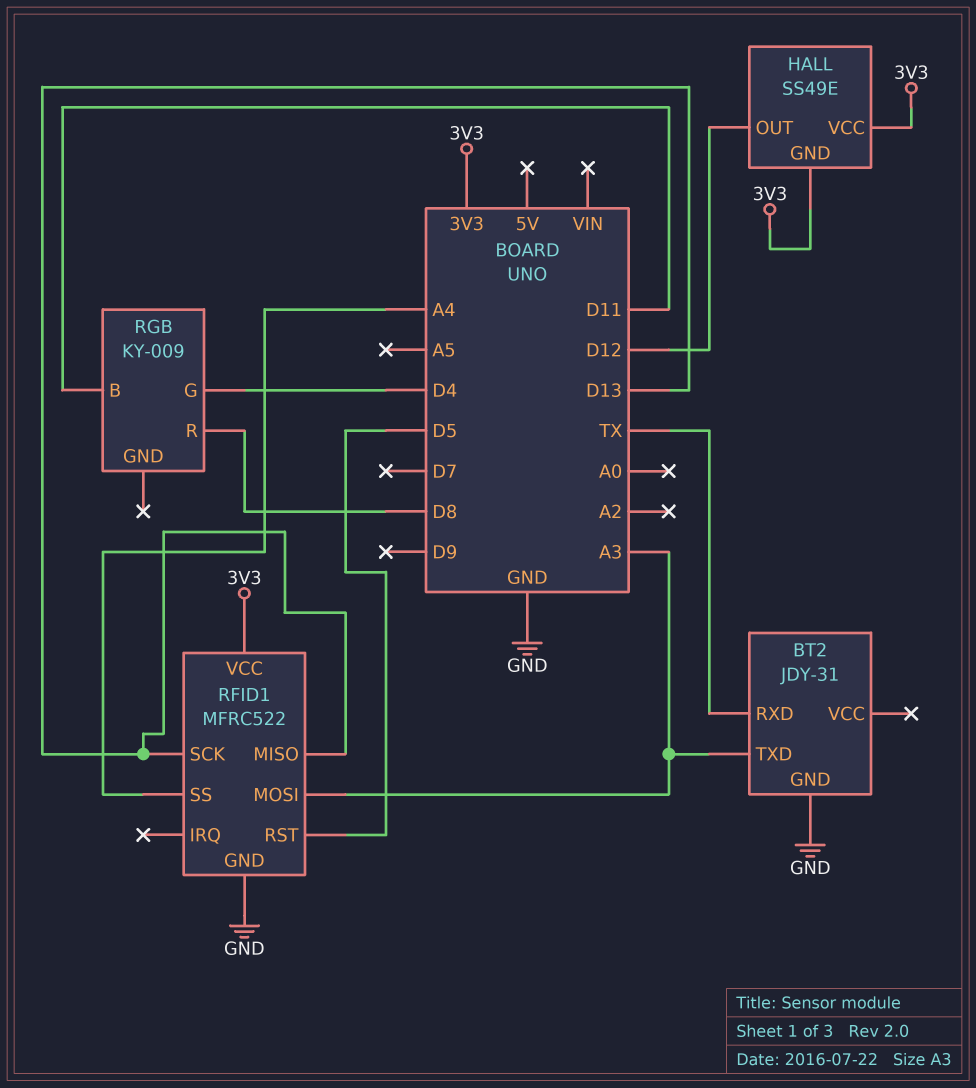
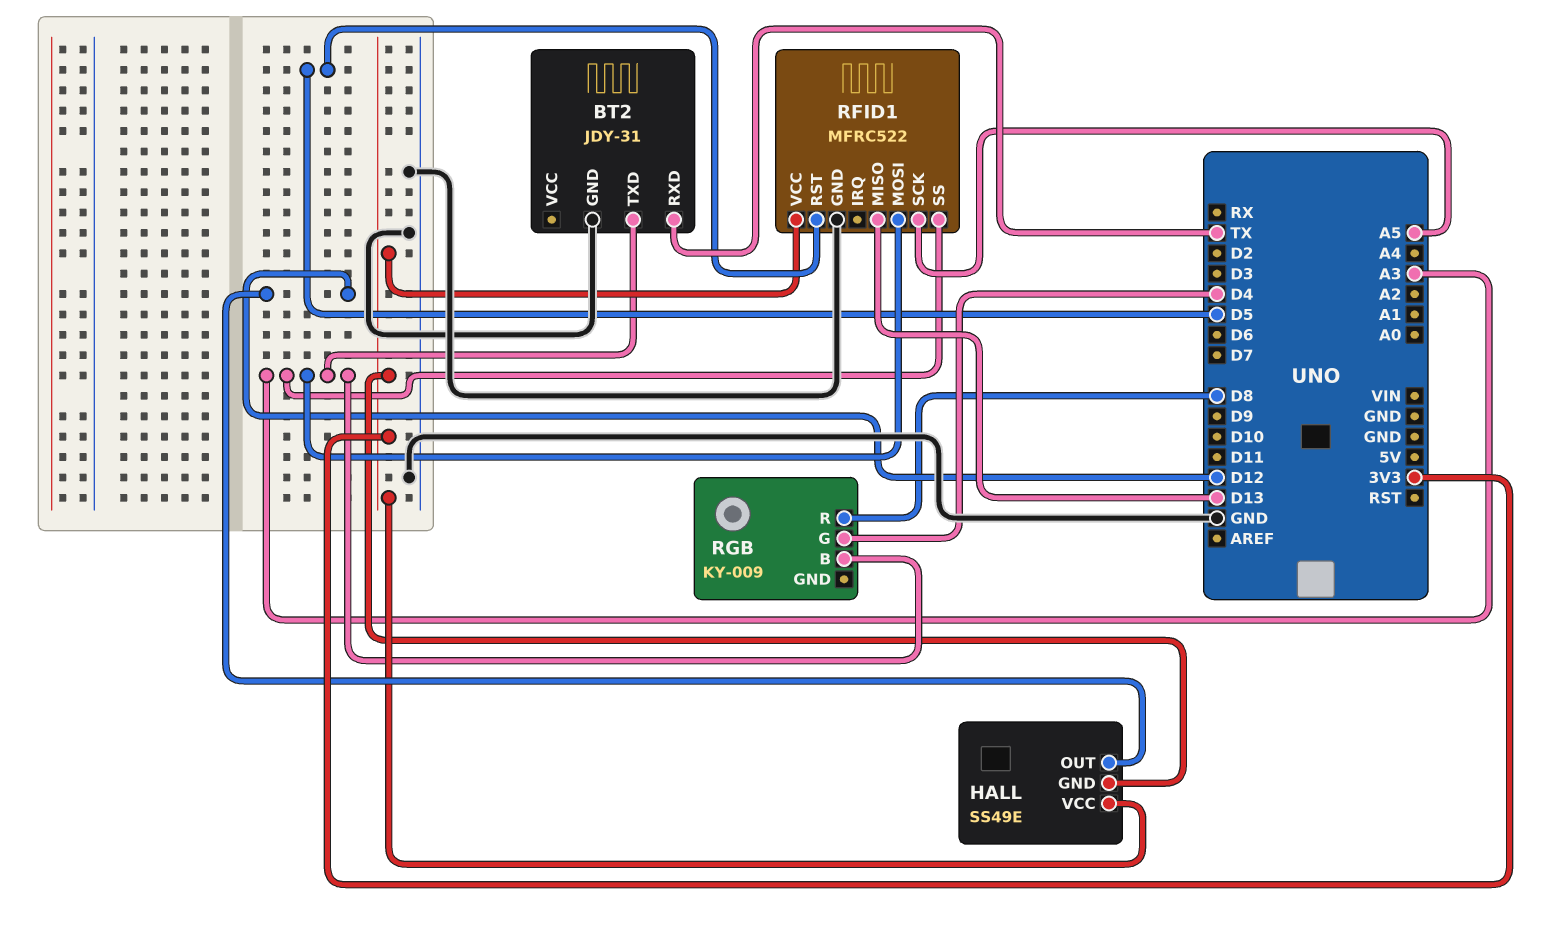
RFID1 pin SCK: D13 -> A5
RFID1 pin SS: A4 -> A3
RGB pin B: D11 -> A3

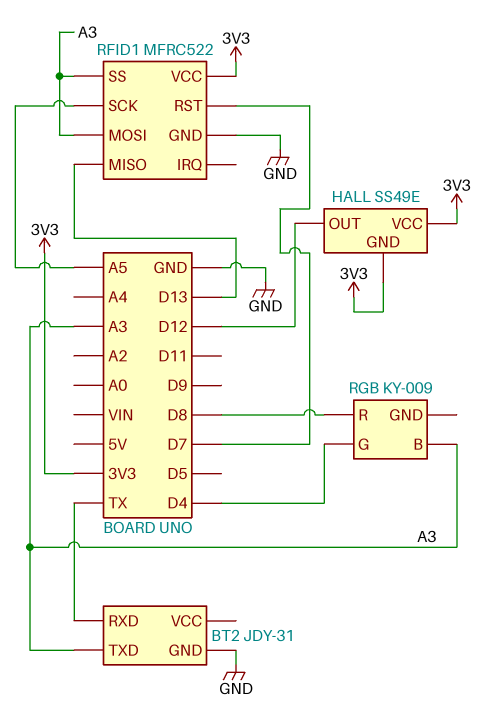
RFID1 pin RST: D5 -> D7

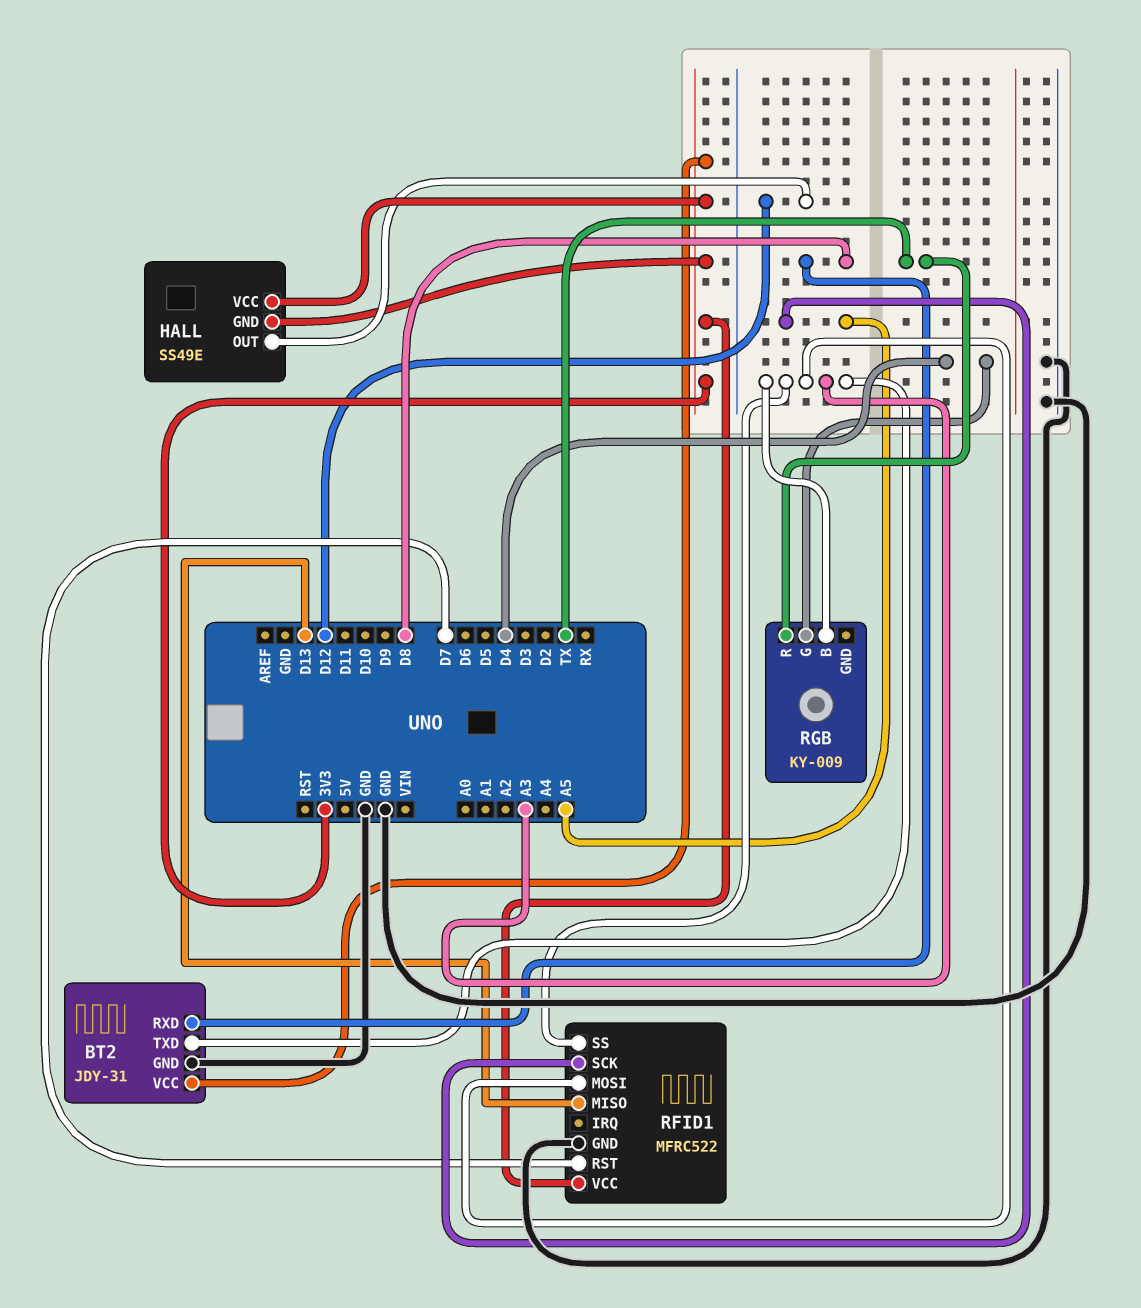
BT2 pin RXD: TX -> D8
BT2 pin VCC: none -> 3V3
RGB pin R: D8 -> TX

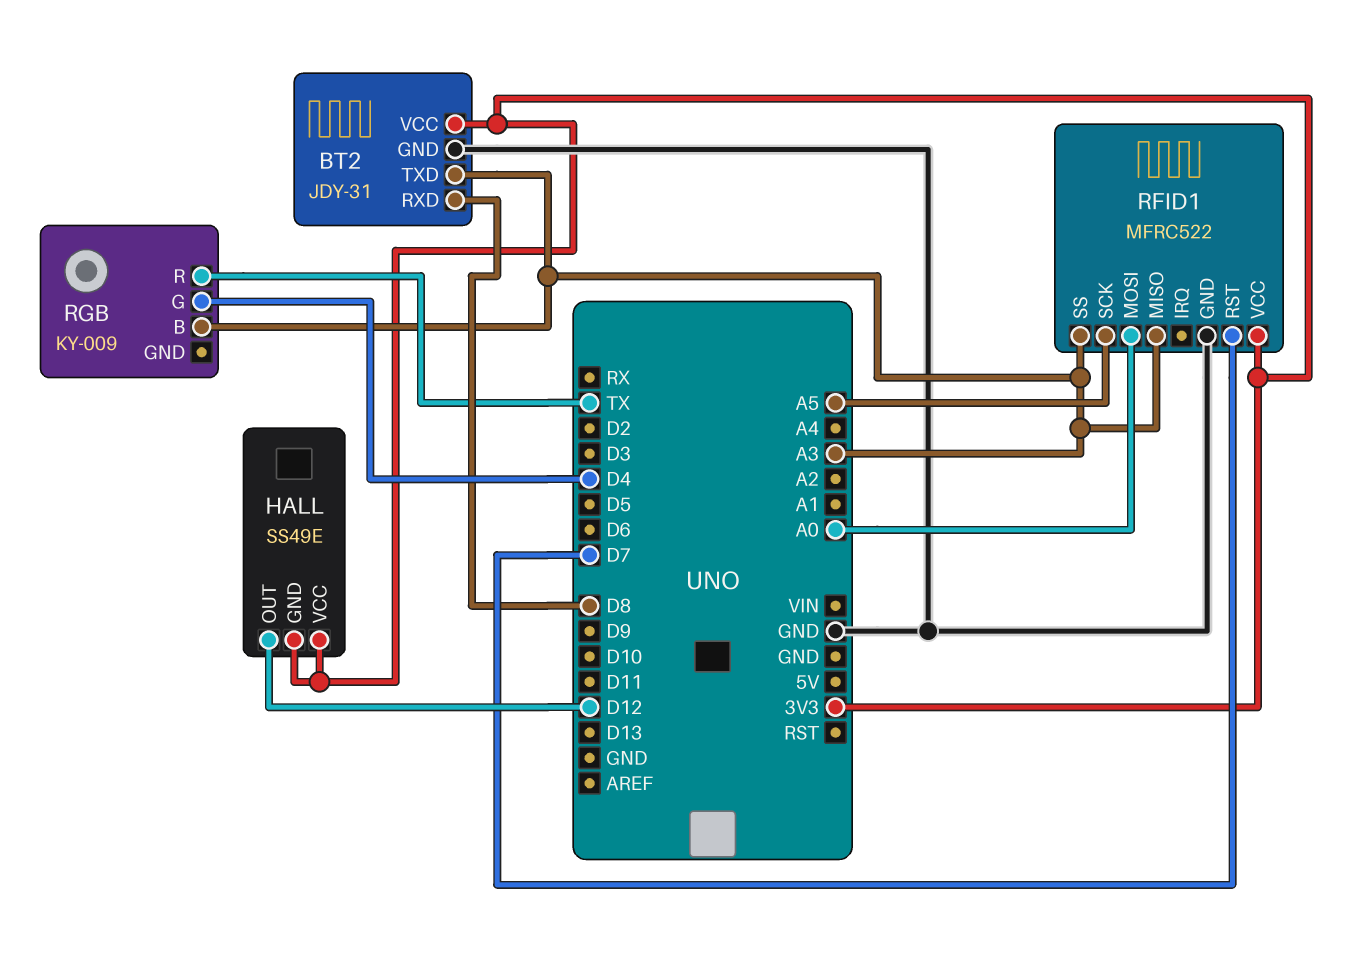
RFID1 pin MISO: D13 -> A3
RFID1 pin MOSI: A3 -> A0

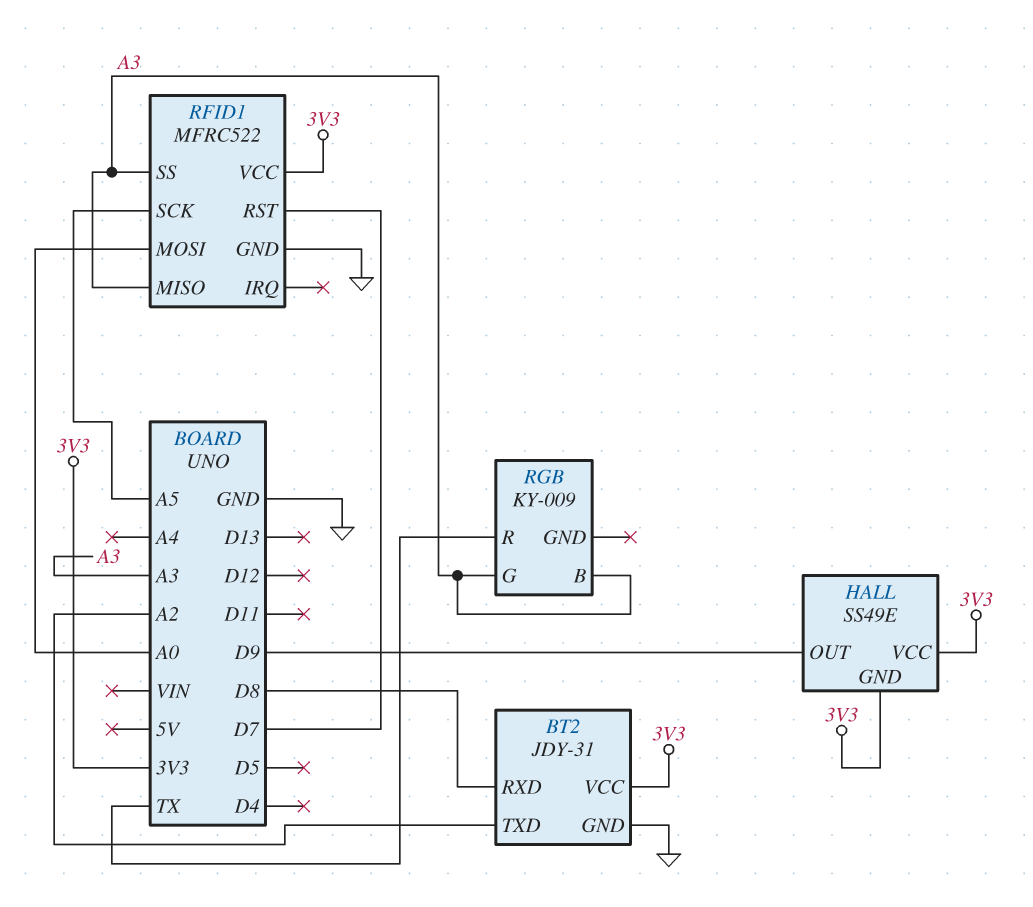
BT2 pin TXD: A3 -> A2
HALL pin OUT: D12 -> D9
RGB pin G: D4 -> A3

